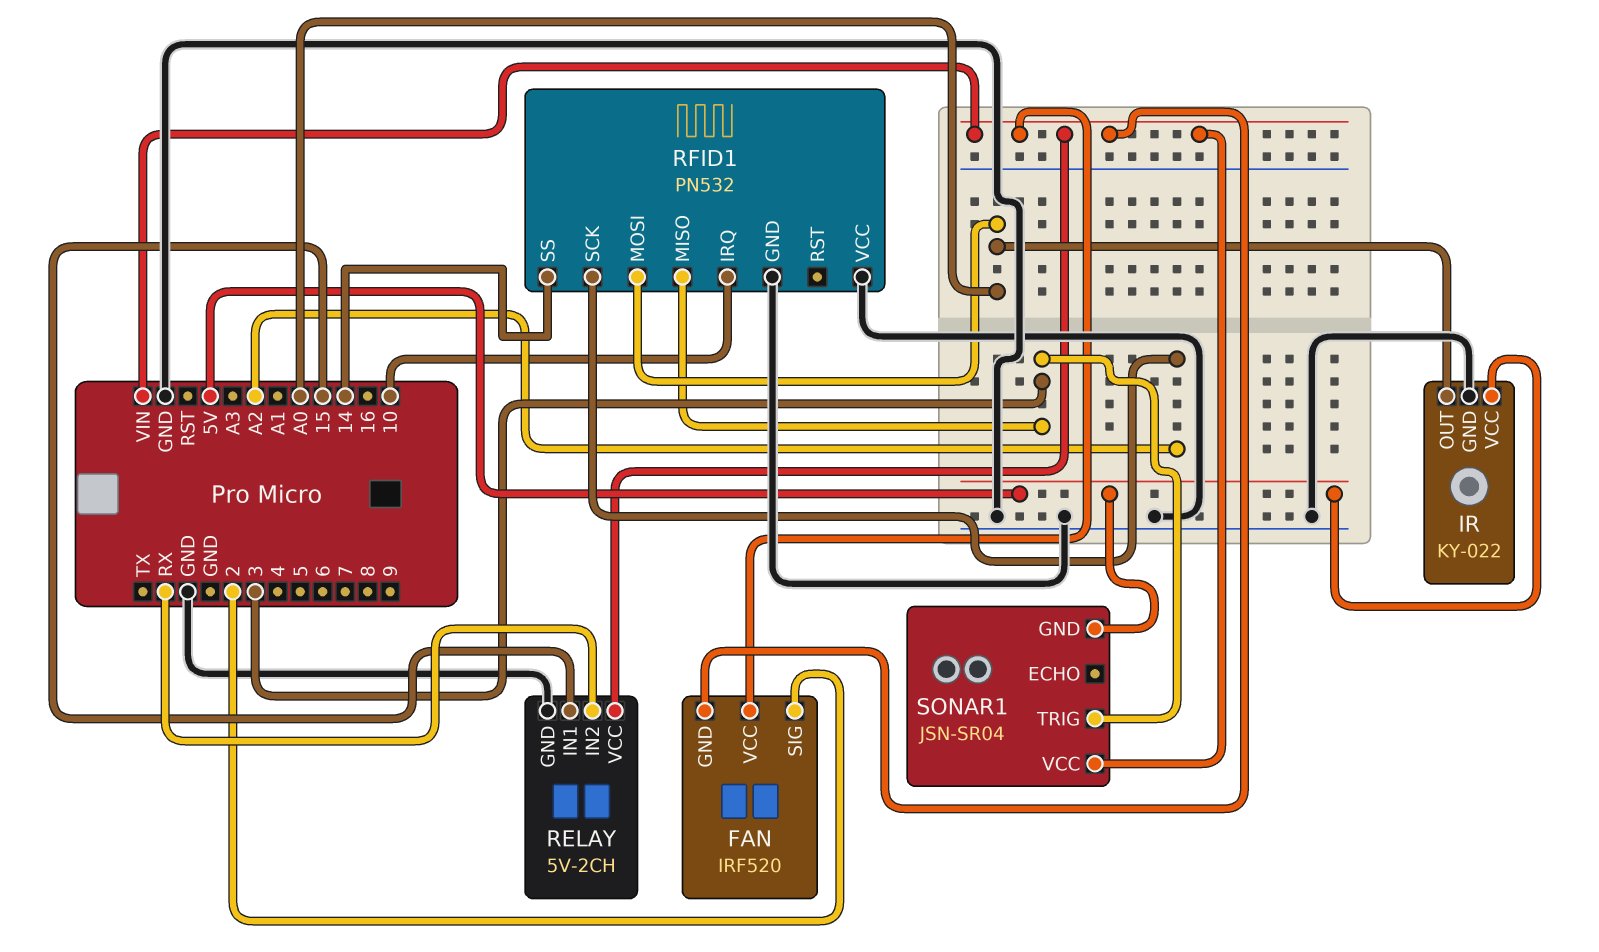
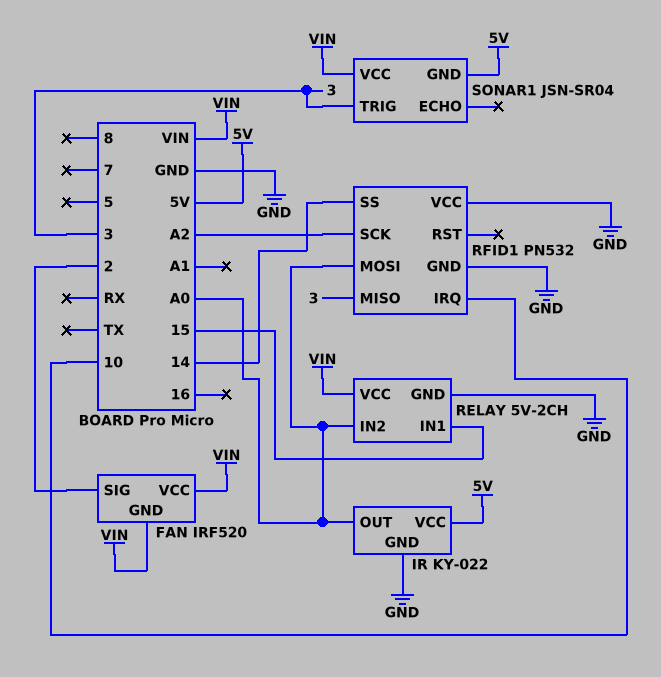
RELAY pin IN2: RX -> A0

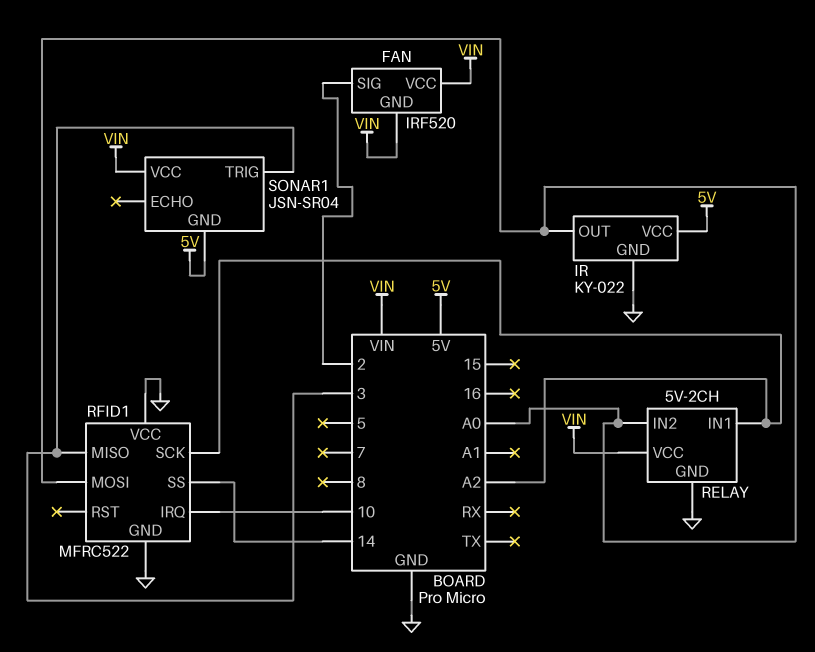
RELAY pin IN1: 15 -> A2
RFID1: PN532 -> MFRC522

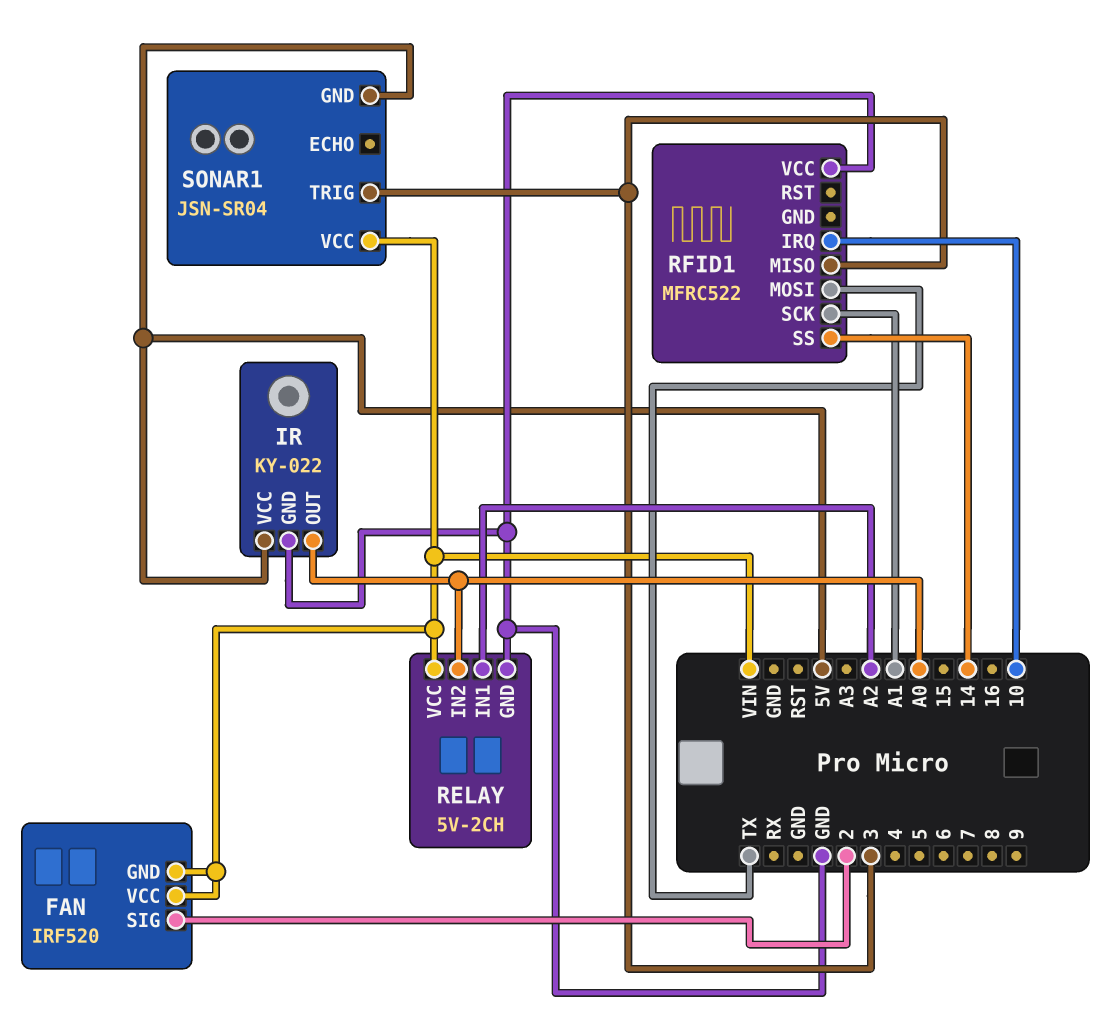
RFID1 pin GND: GND -> none
RFID1 pin MOSI: A0 -> TX
RFID1 pin SCK: A2 -> A1

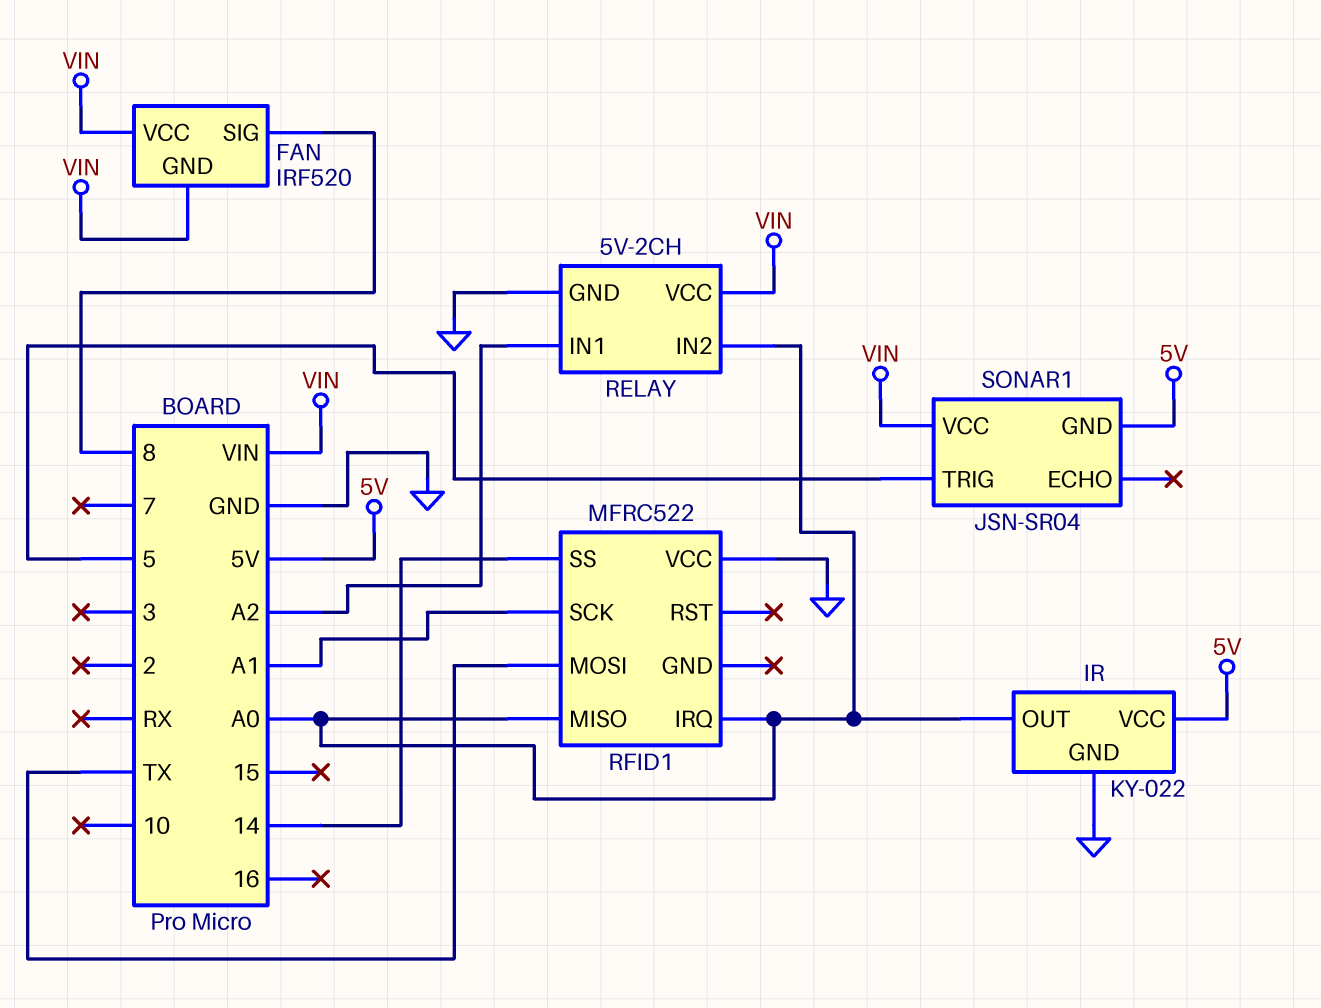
FAN pin SIG: 2 -> 8
RFID1 pin IRQ: 10 -> A0
RFID1 pin MISO: 3 -> A0
SONAR1 pin TRIG: 3 -> 5

